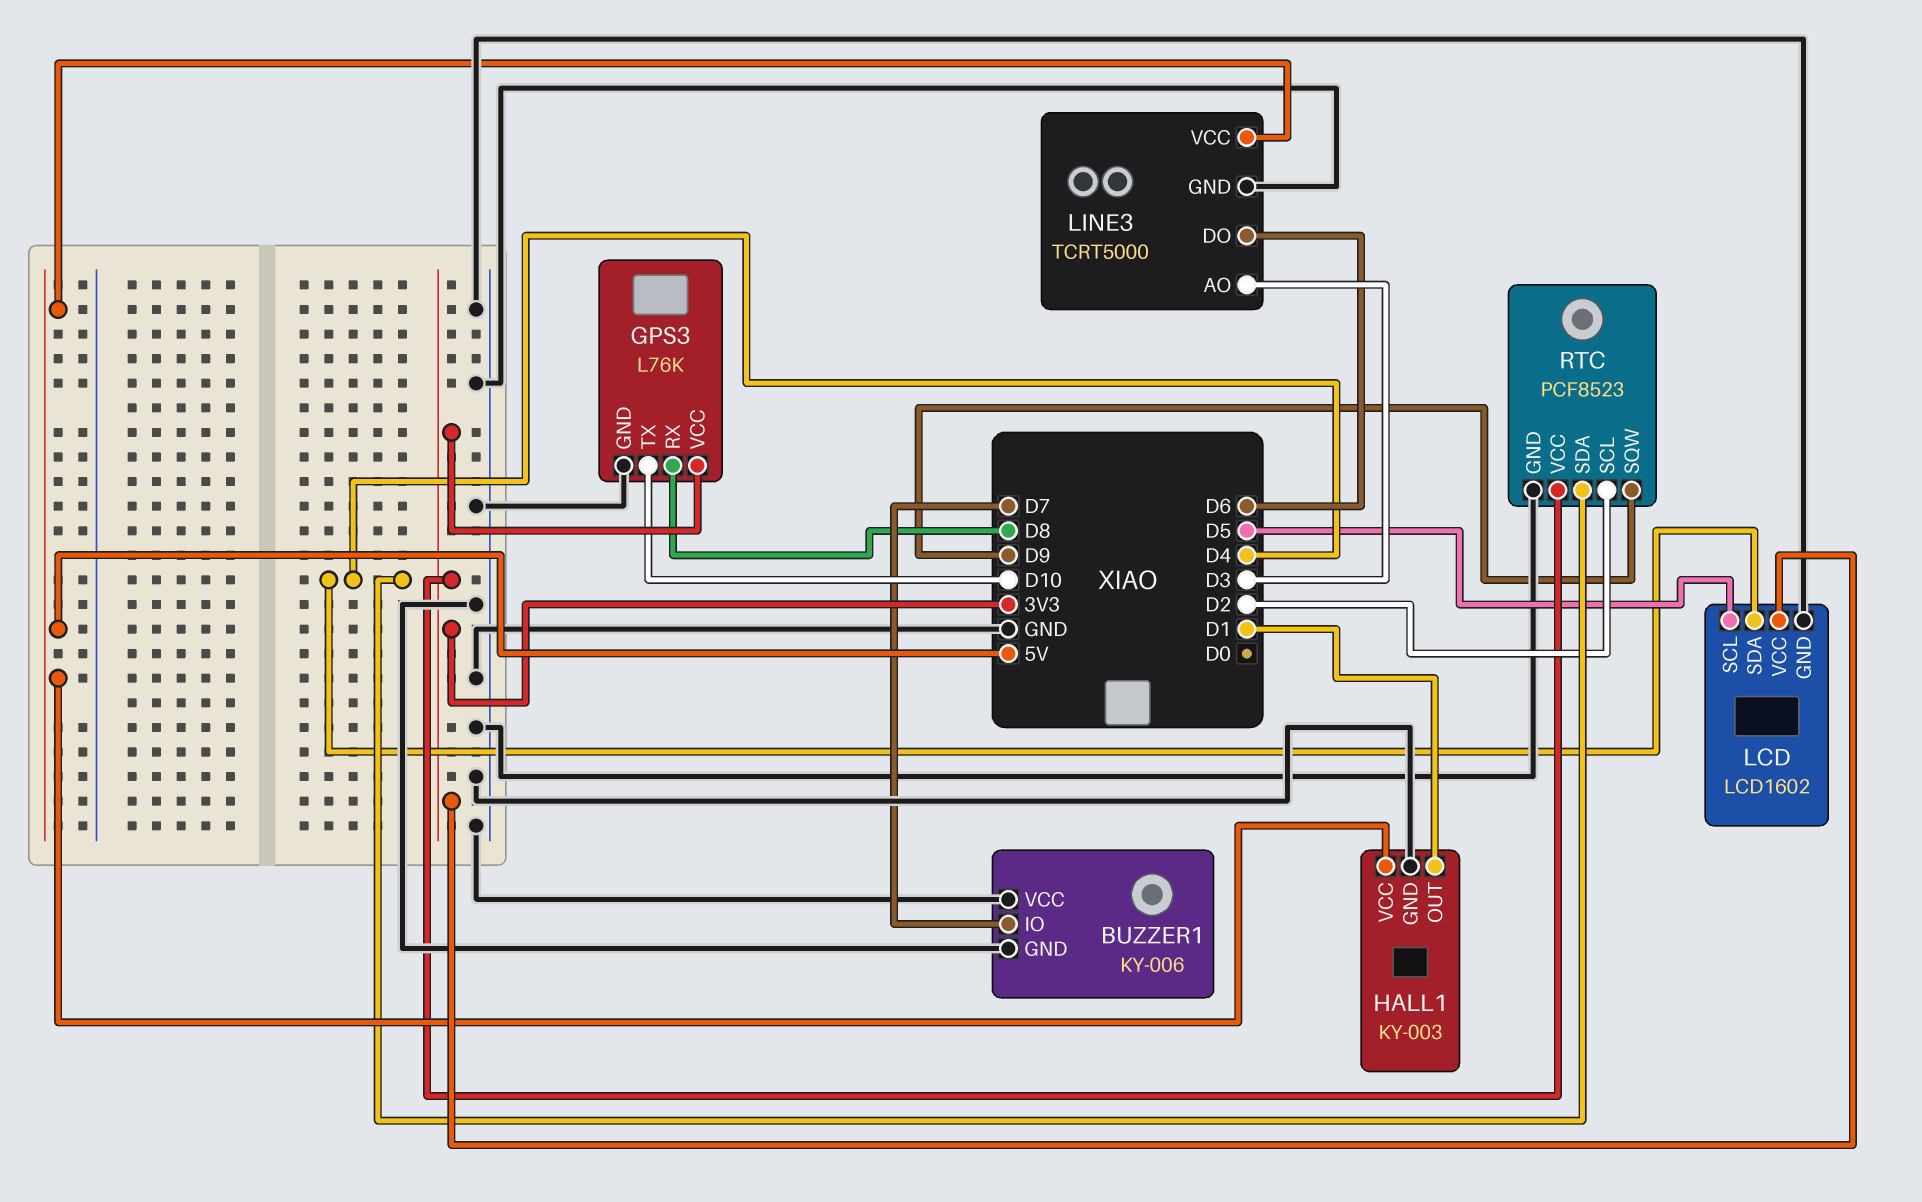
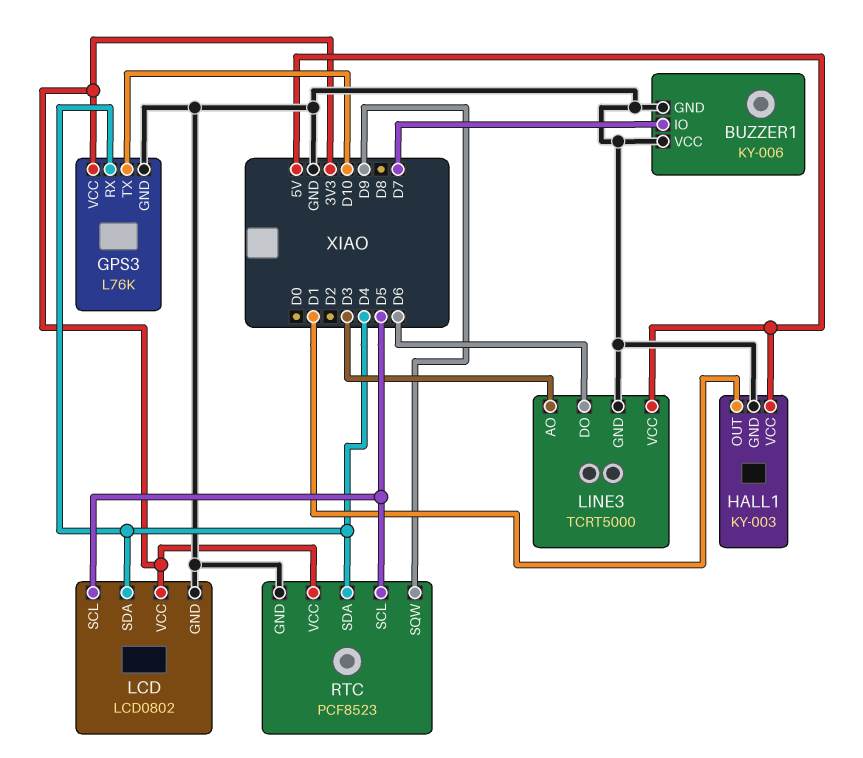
GPS3 pin RX: D8 -> D4
LCD: LCD1602 -> LCD0802
RTC pin SCL: D2 -> D5

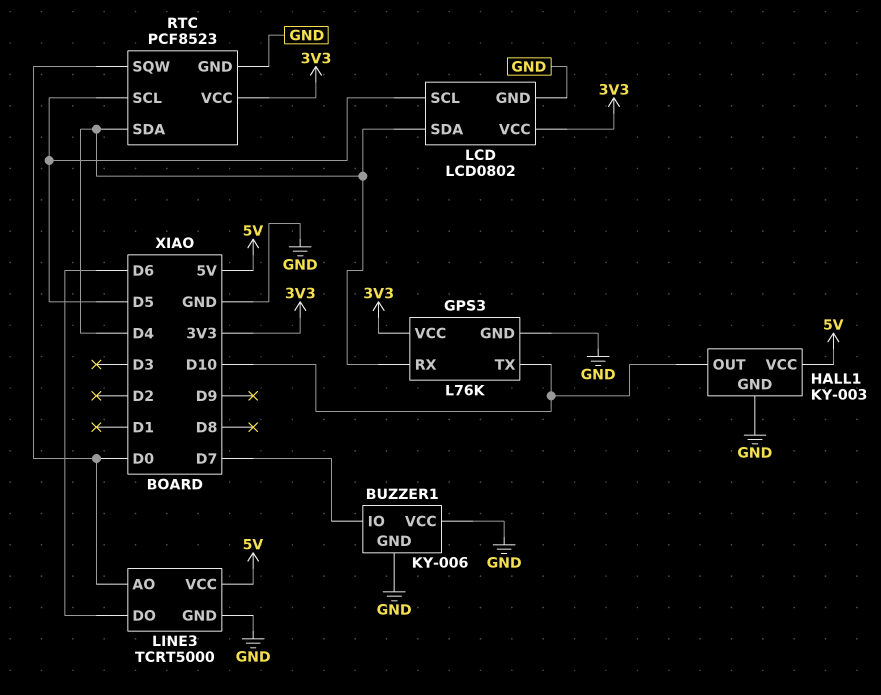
HALL1 pin OUT: D1 -> D10
LINE3 pin AO: D3 -> D0
RTC pin SQW: D9 -> D0

